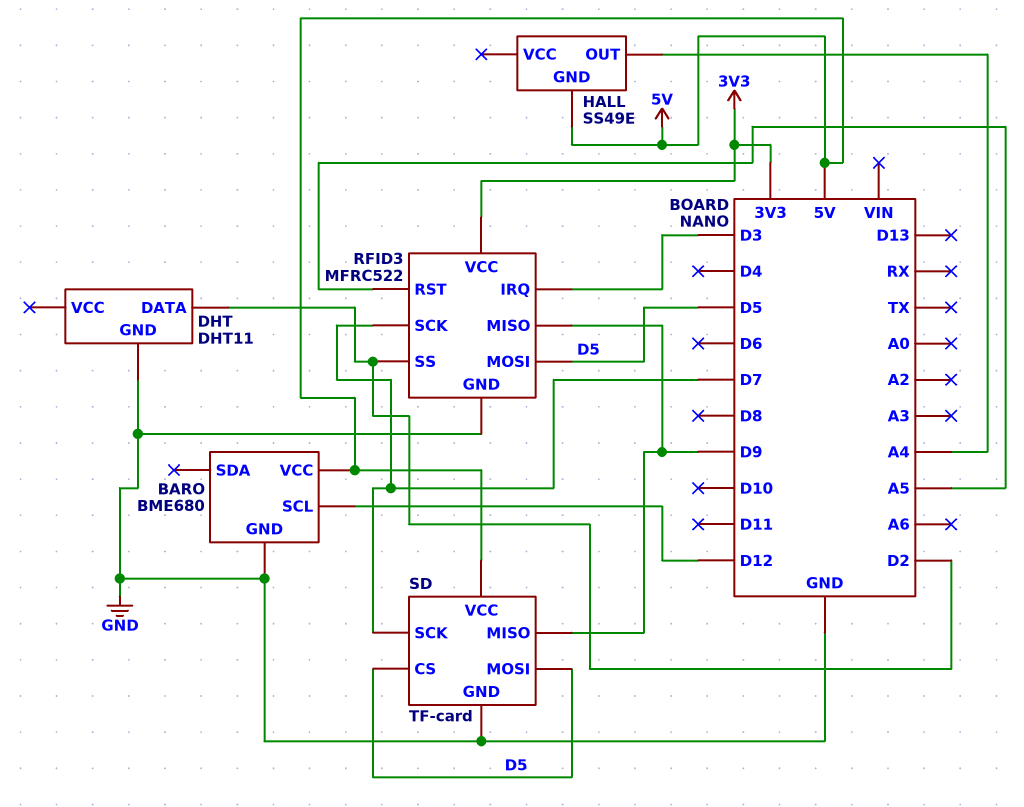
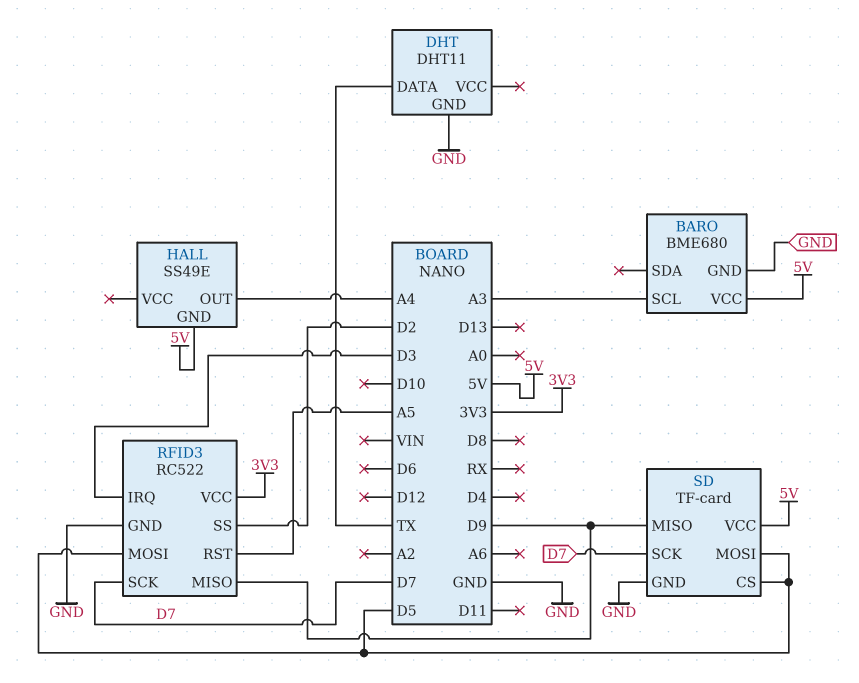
BARO pin SCL: D12 -> A3
DHT pin DATA: D2 -> TX
RFID3: MFRC522 -> RC522

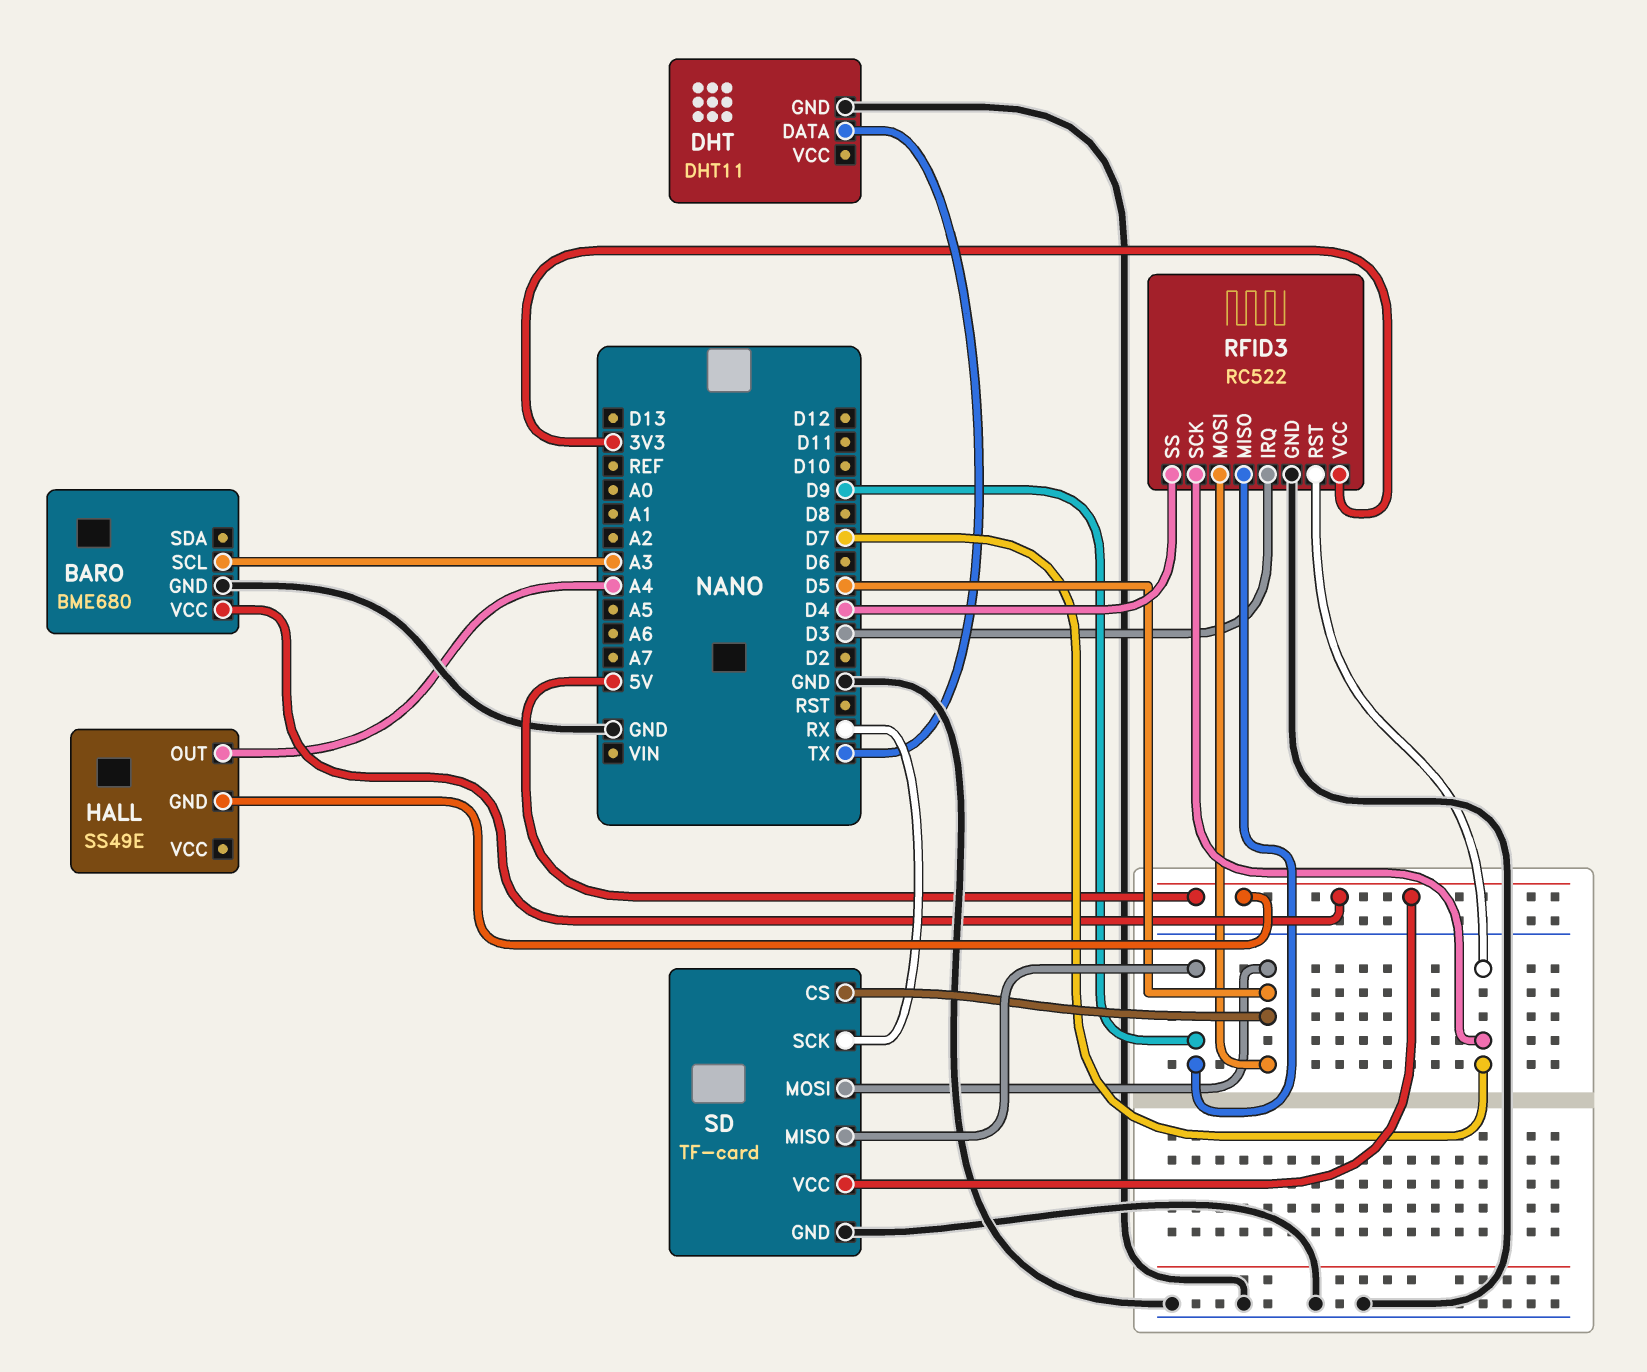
RFID3 pin RST: A5 -> D7
RFID3 pin SS: D2 -> D4
SD pin SCK: D7 -> RX

